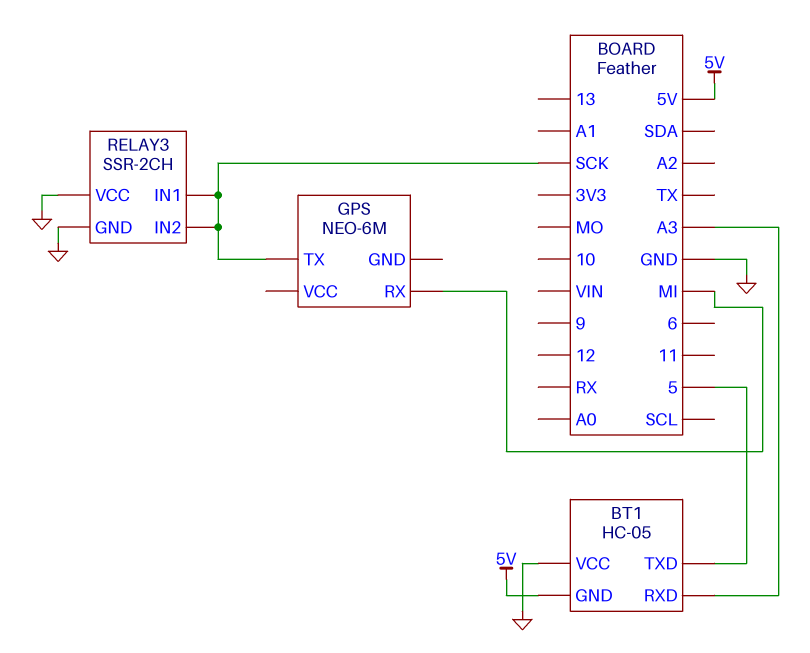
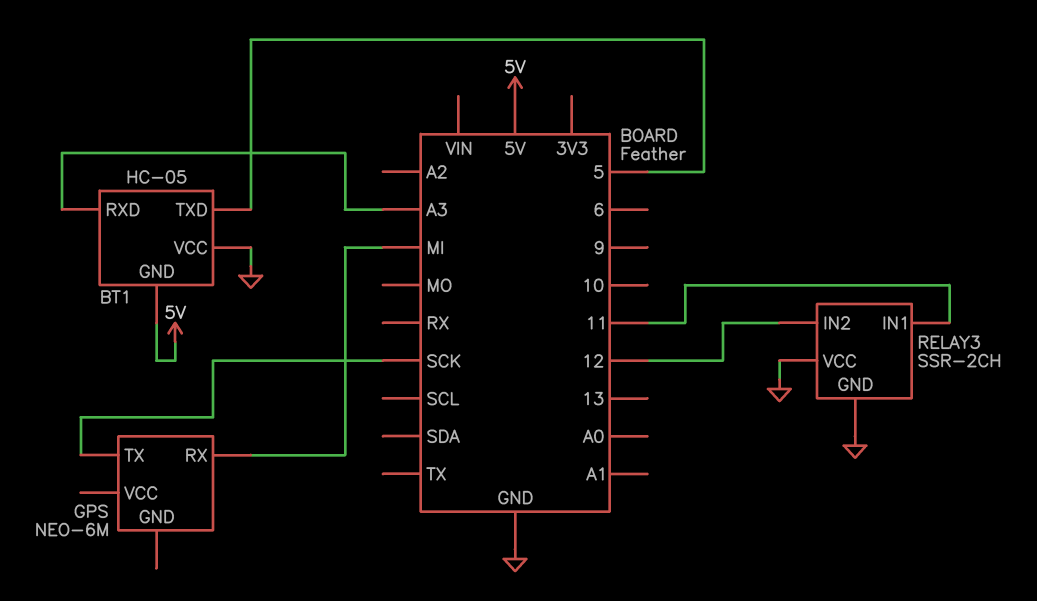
RELAY3 pin IN1: SCK -> 11
RELAY3 pin IN2: SCK -> 12

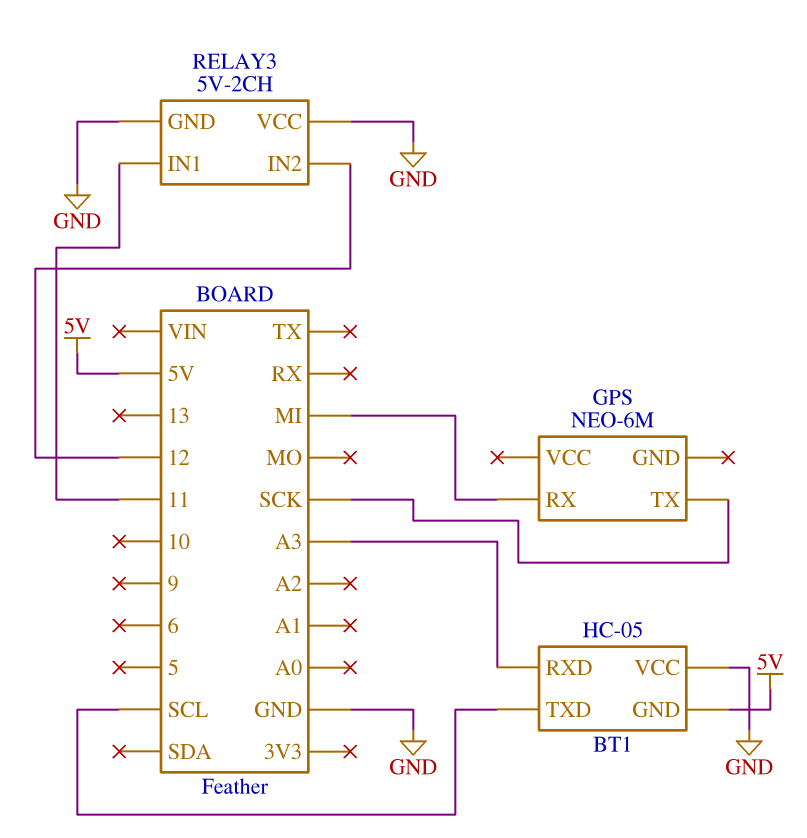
BT1 pin TXD: 5 -> SCL
RELAY3: SSR-2CH -> 5V-2CH

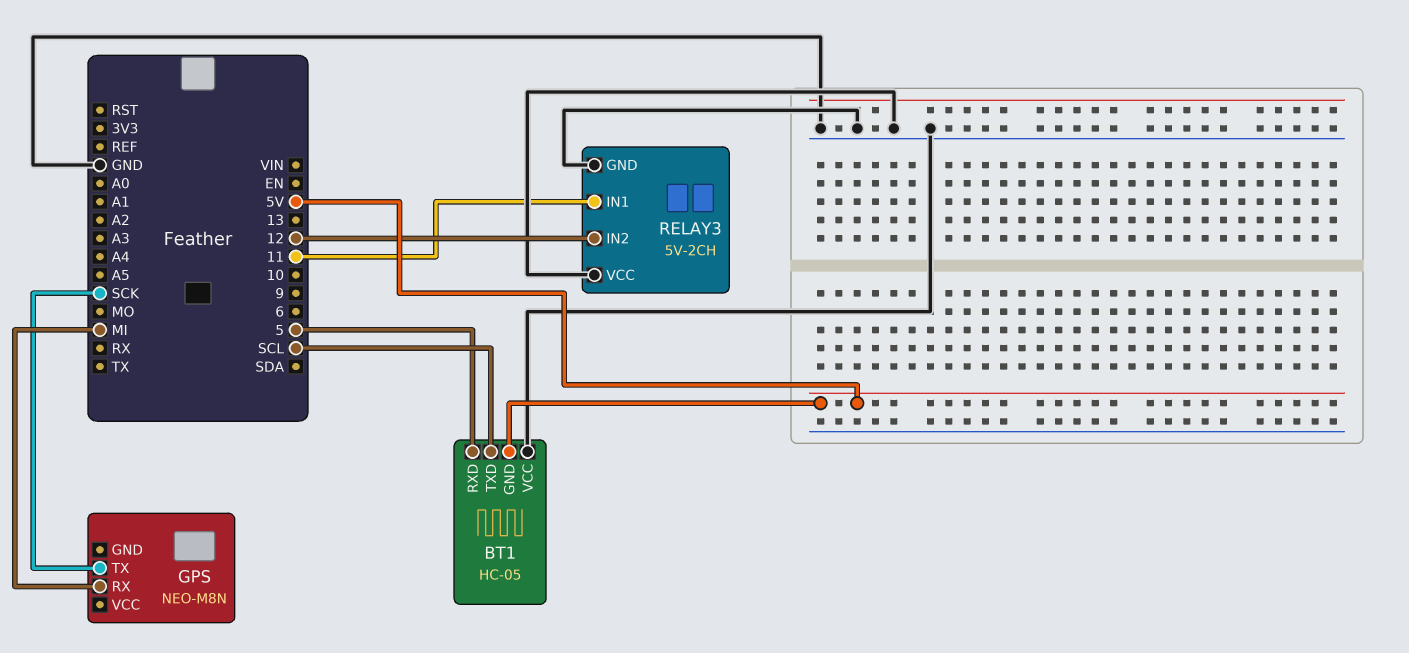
BT1 pin RXD: A3 -> 5
GPS: NEO-6M -> NEO-M8N

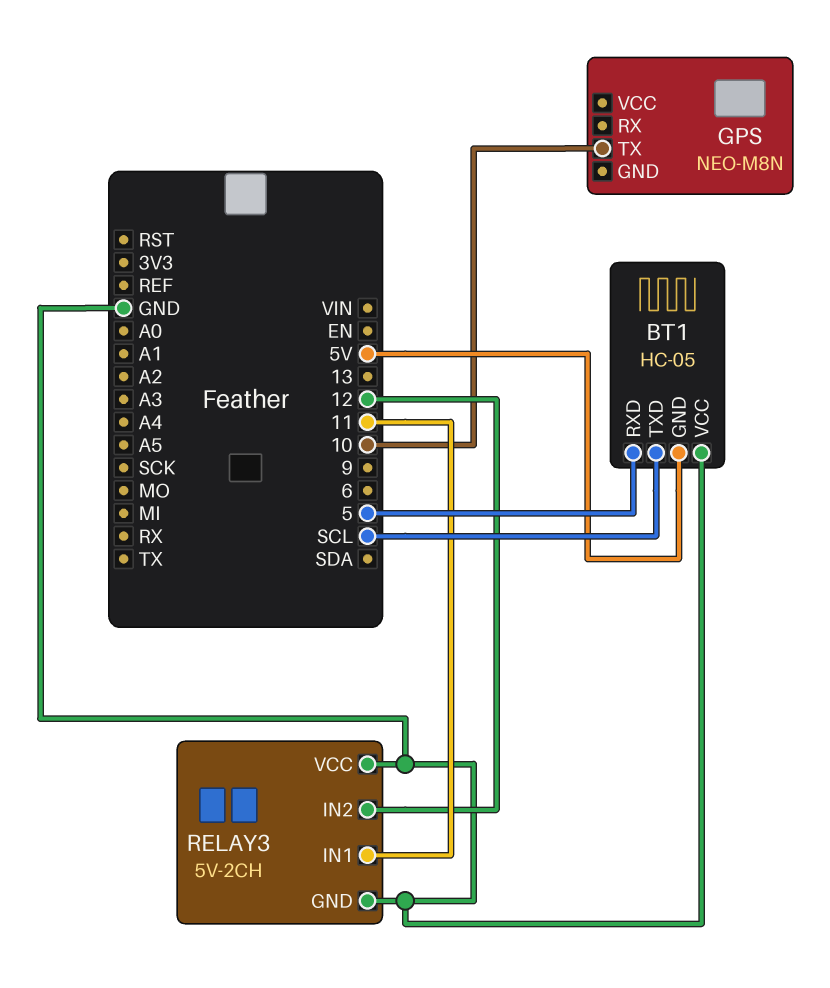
GPS pin RX: MI -> none
GPS pin TX: SCK -> 10

